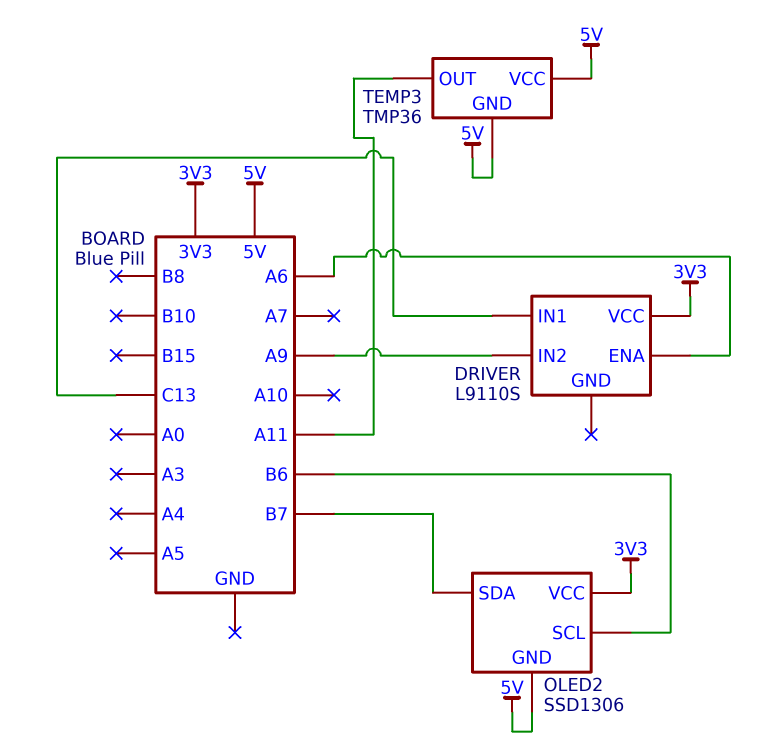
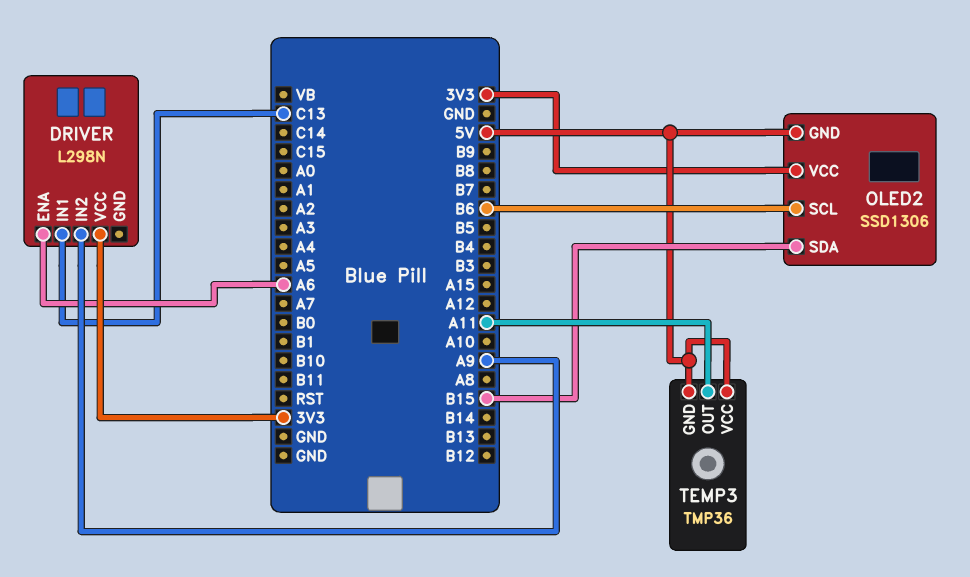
DRIVER: L9110S -> L298N
OLED2 pin SDA: B7 -> B15

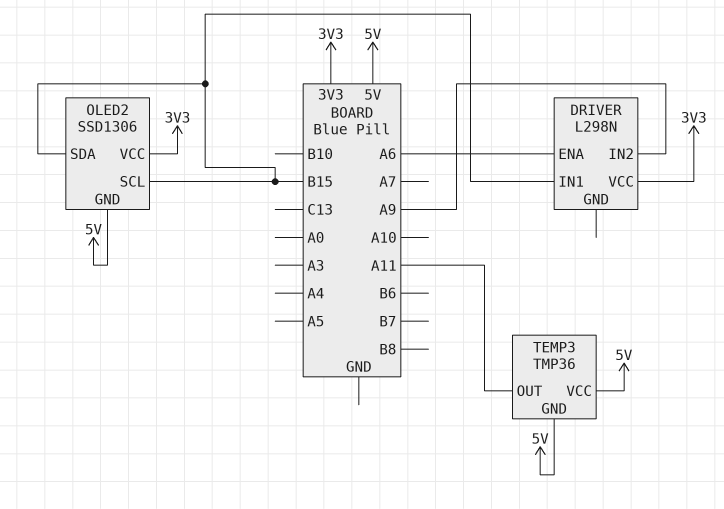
DRIVER pin IN1: C13 -> B15
OLED2 pin SCL: B6 -> B15

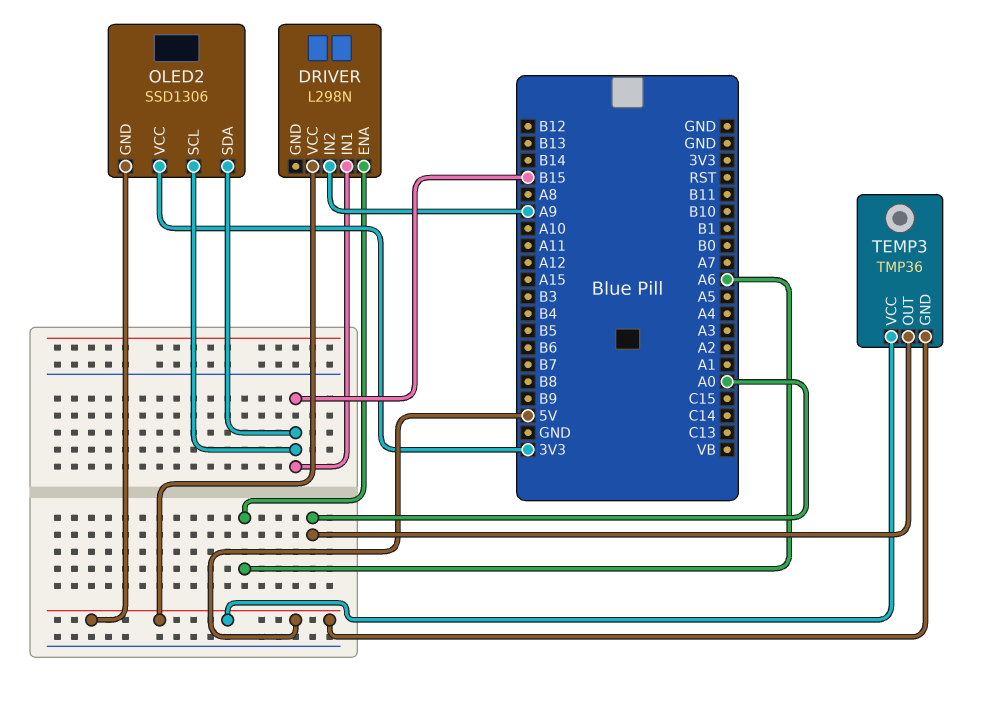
DRIVER pin VCC: 3V3 -> 5V
TEMP3 pin OUT: A11 -> A0

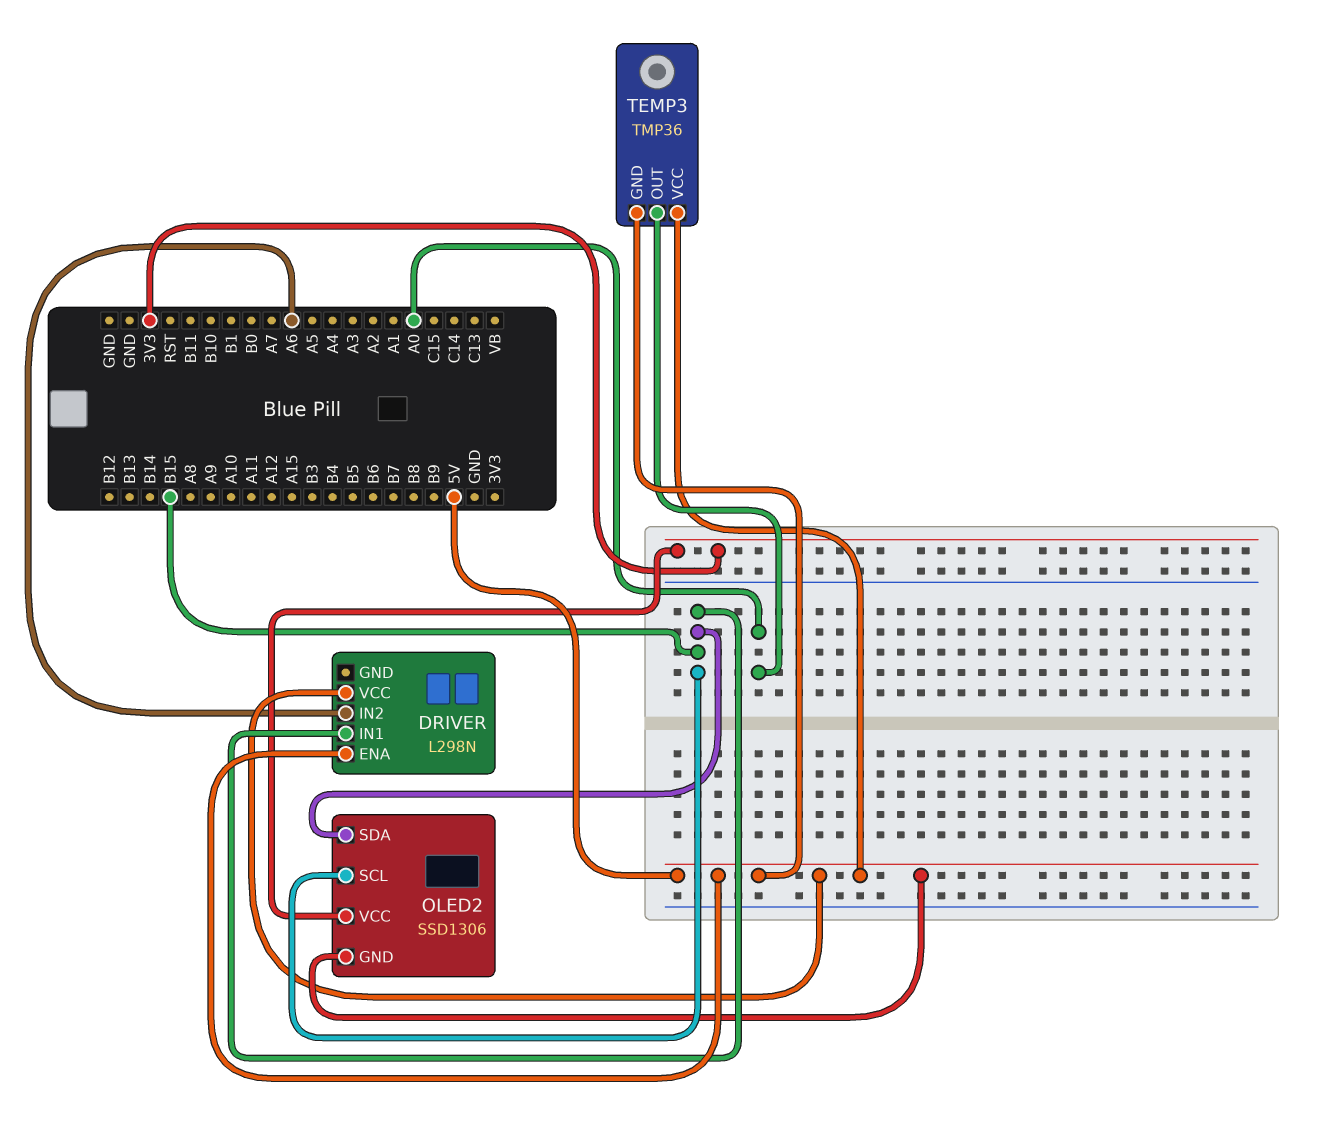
DRIVER pin ENA: A6 -> 5V
DRIVER pin IN2: A9 -> A6

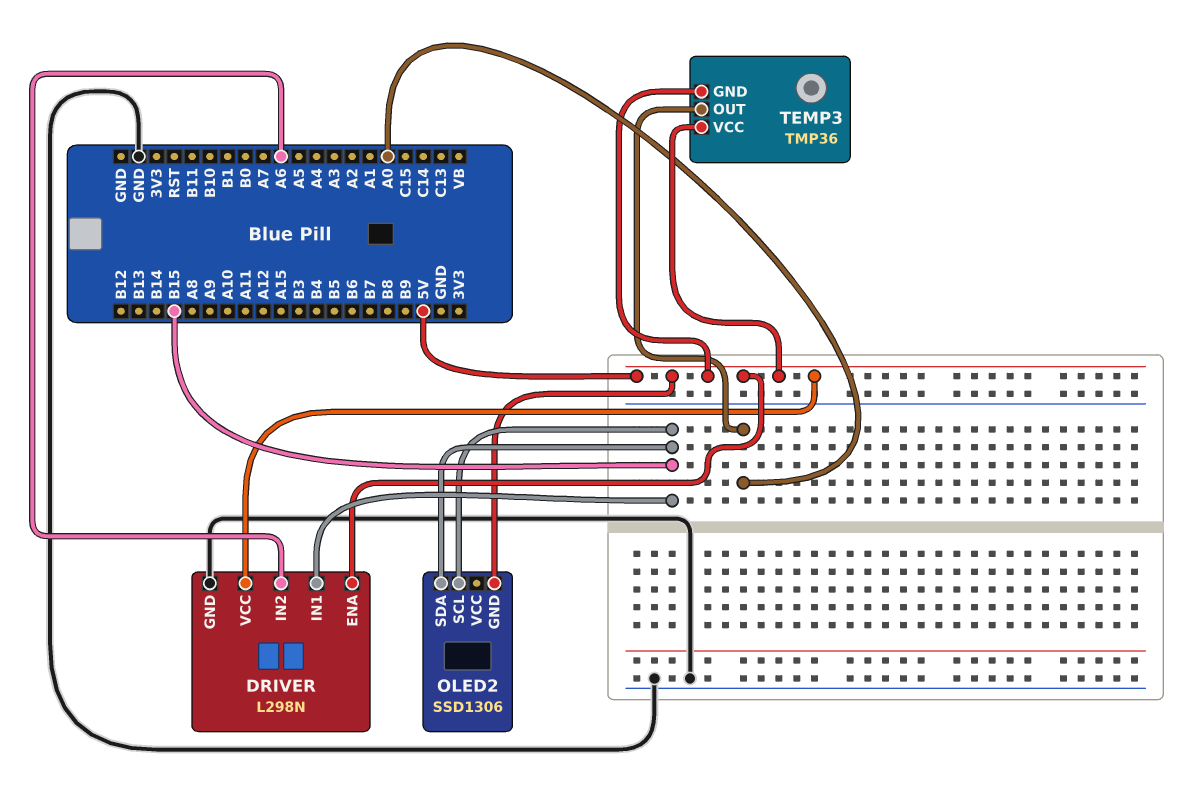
DRIVER pin GND: none -> GND
OLED2 pin VCC: 3V3 -> none

